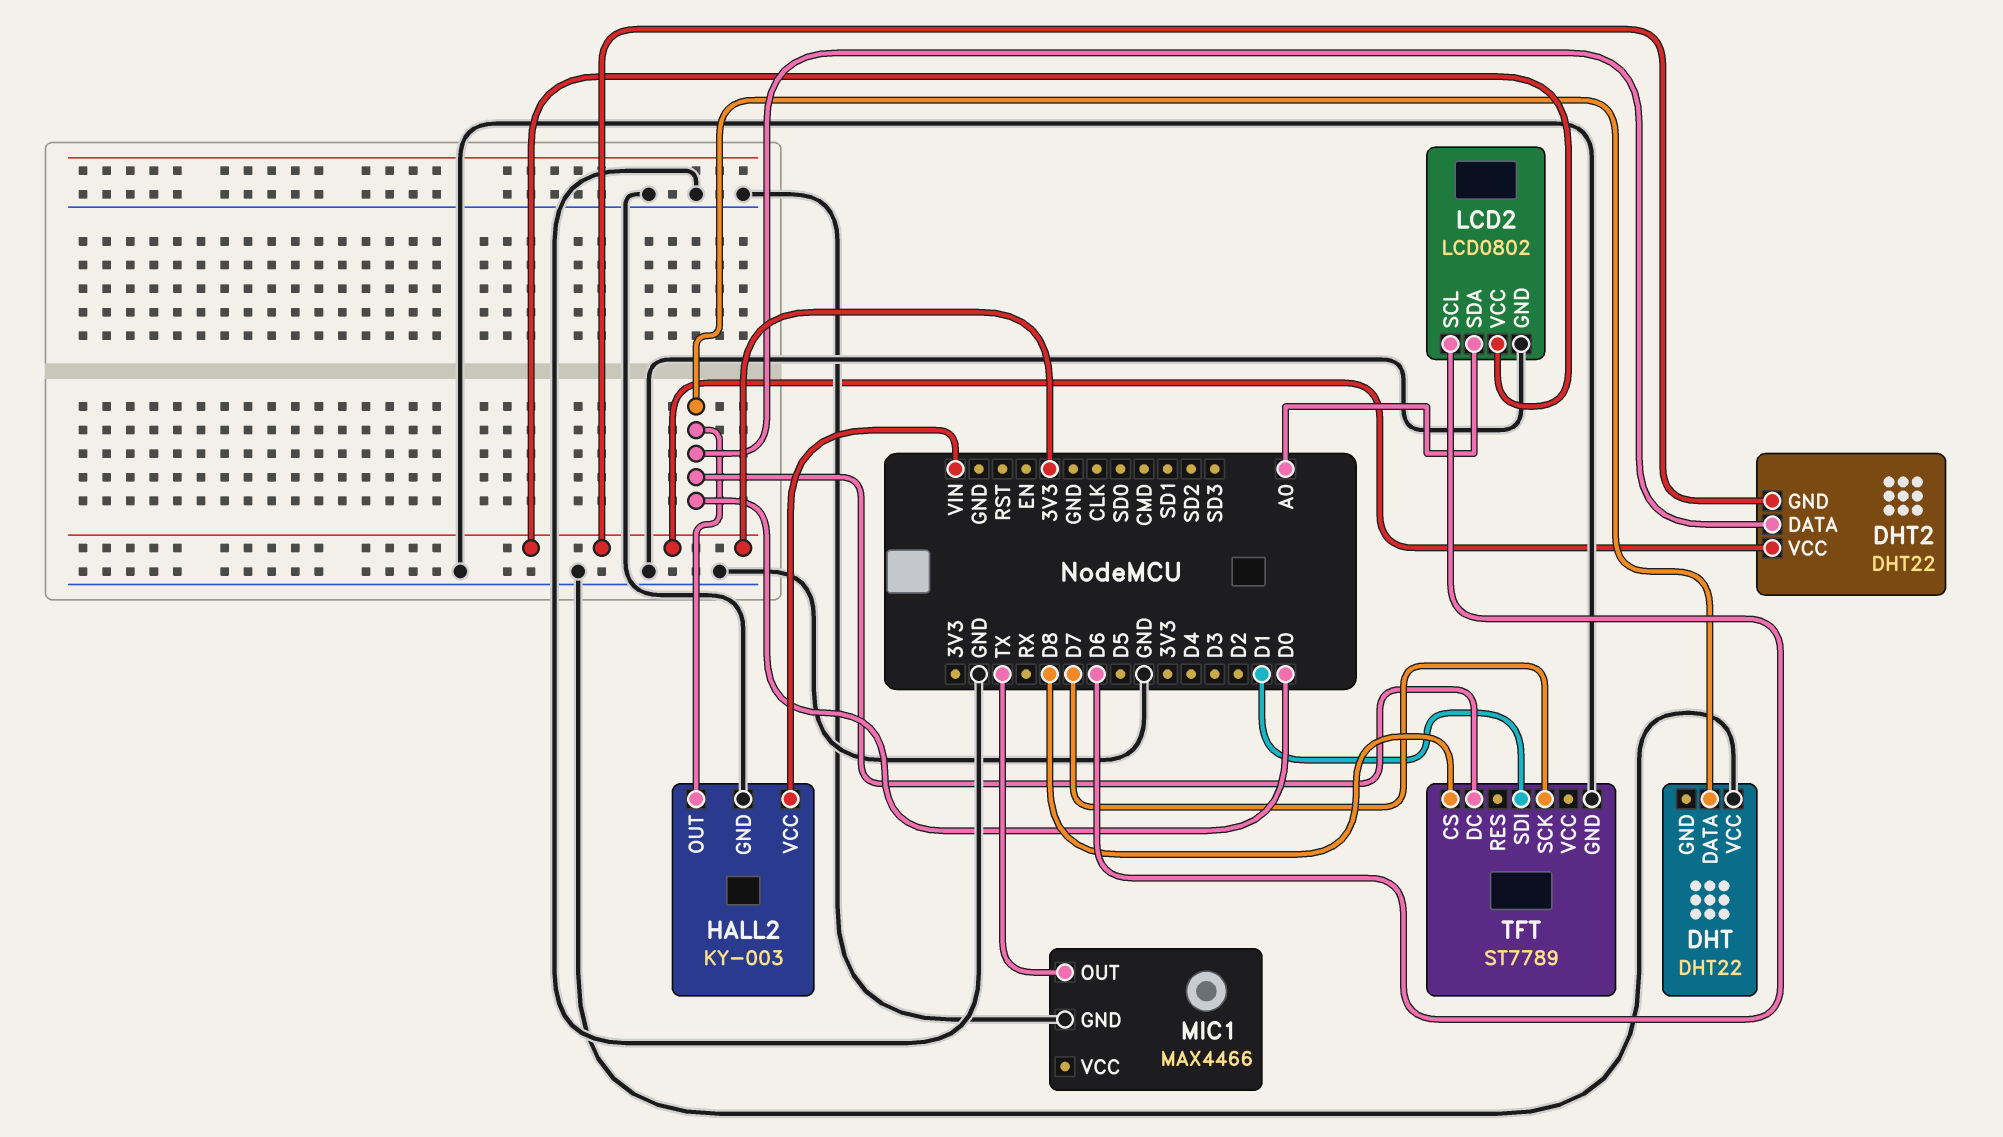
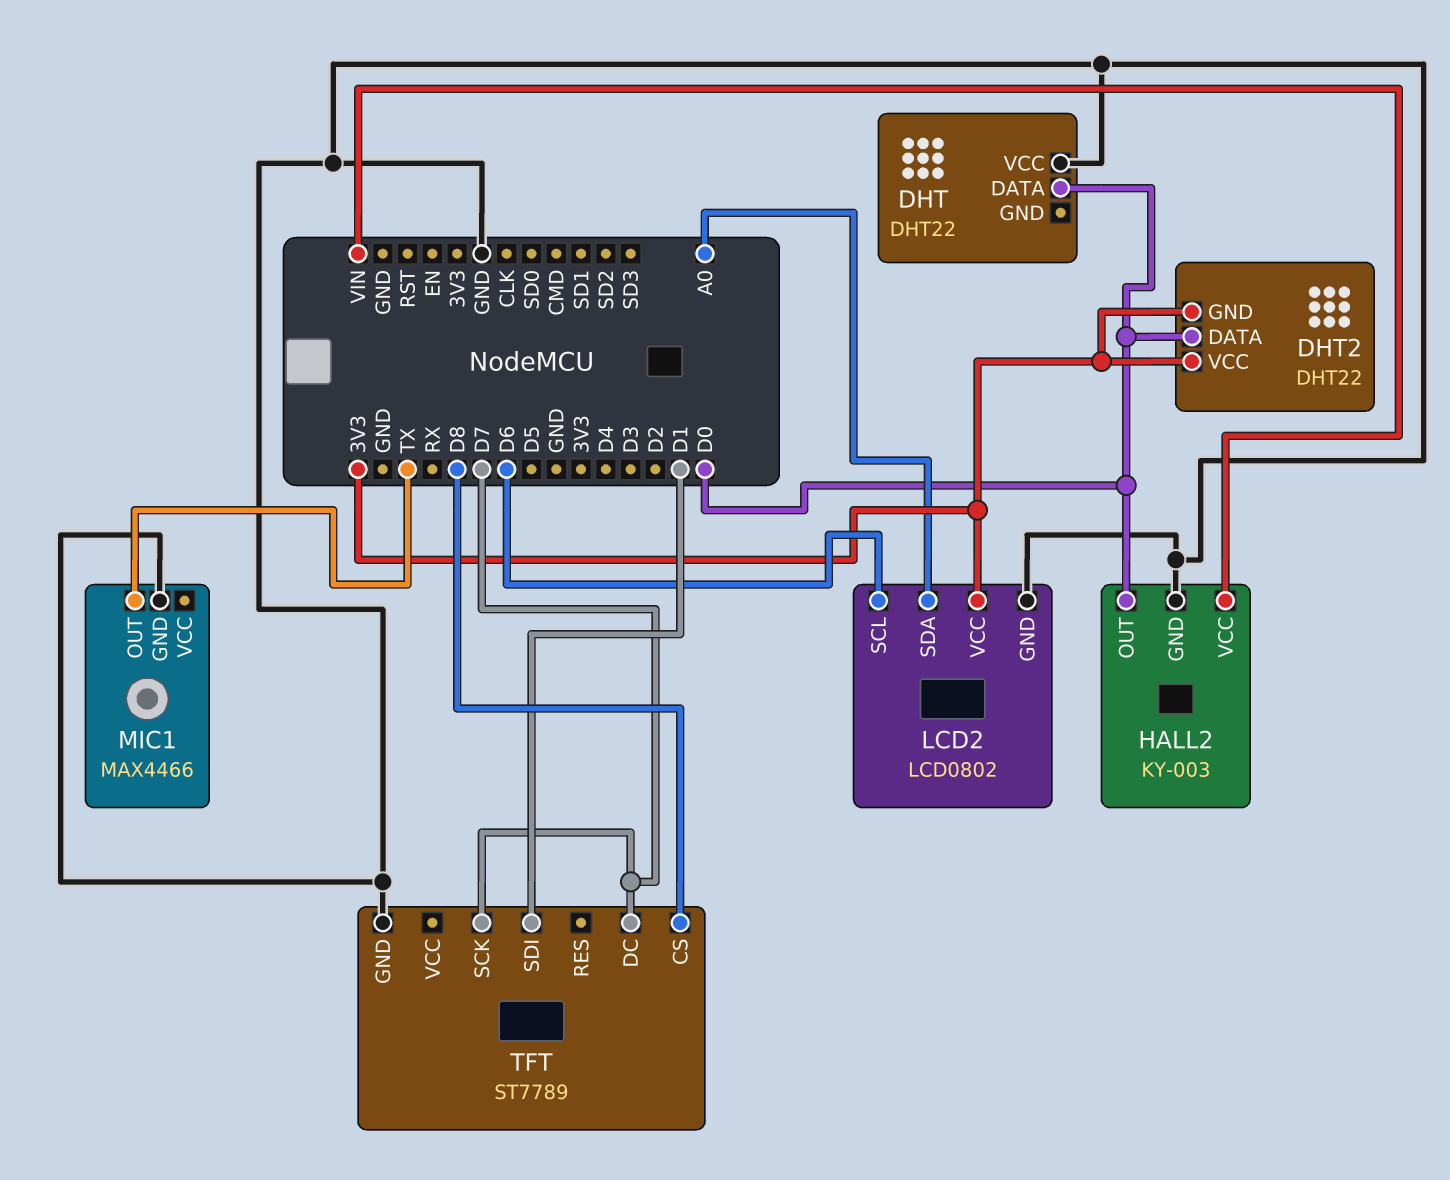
TFT pin DC: D0 -> D7

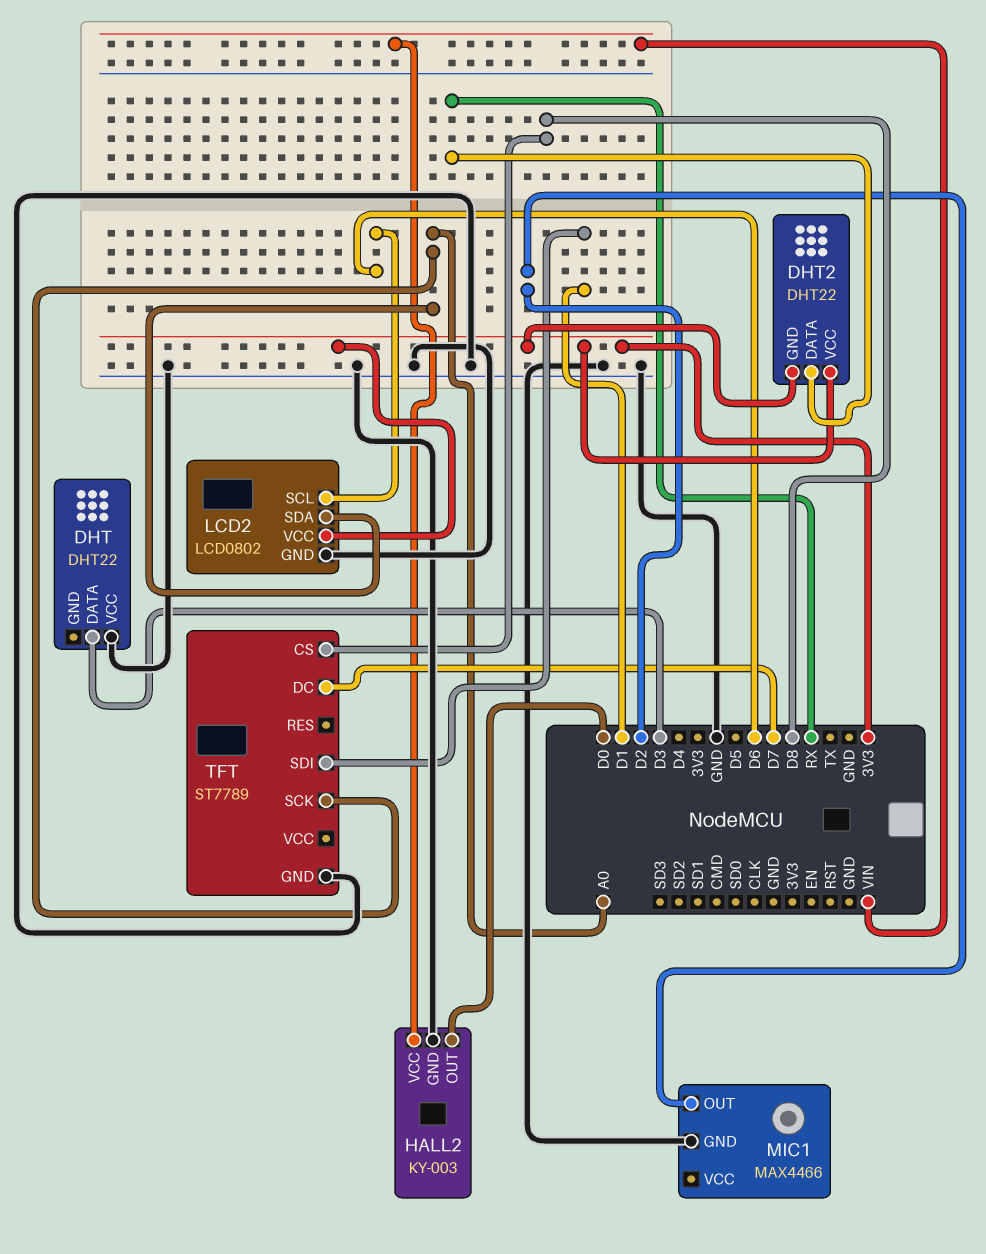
DHT pin DATA: D0 -> D3
DHT2 pin DATA: D0 -> RX
MIC1 pin OUT: TX -> D2
TFT pin SCK: D7 -> A0

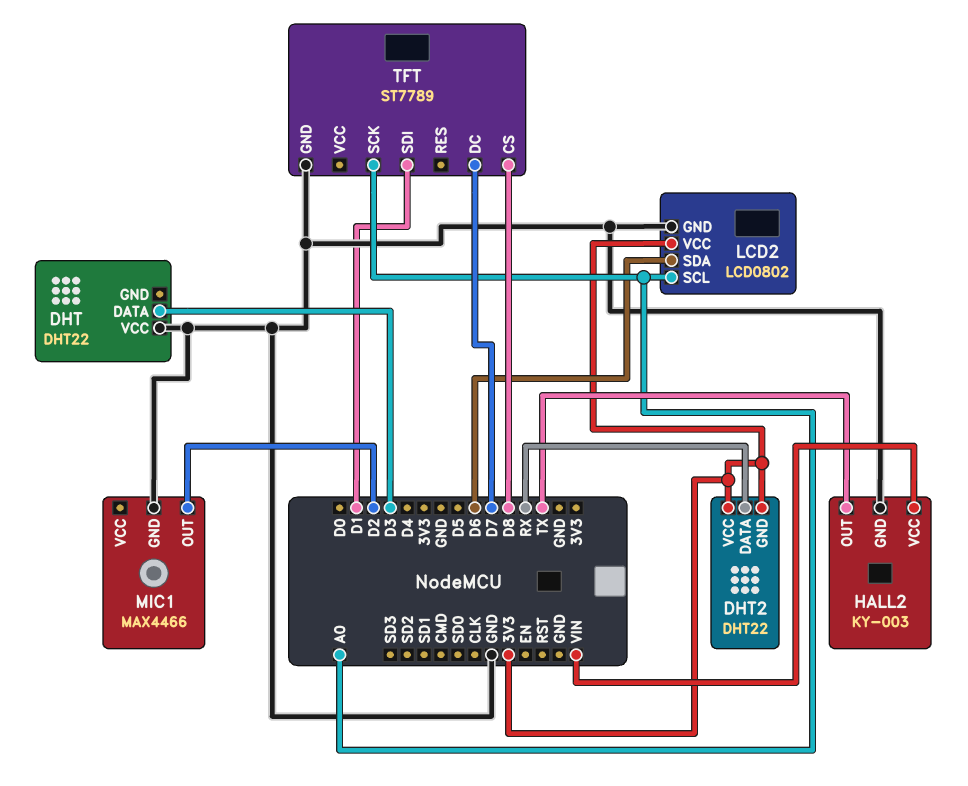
HALL2 pin OUT: D0 -> TX
LCD2 pin SCL: D6 -> A0
LCD2 pin SDA: A0 -> D6

